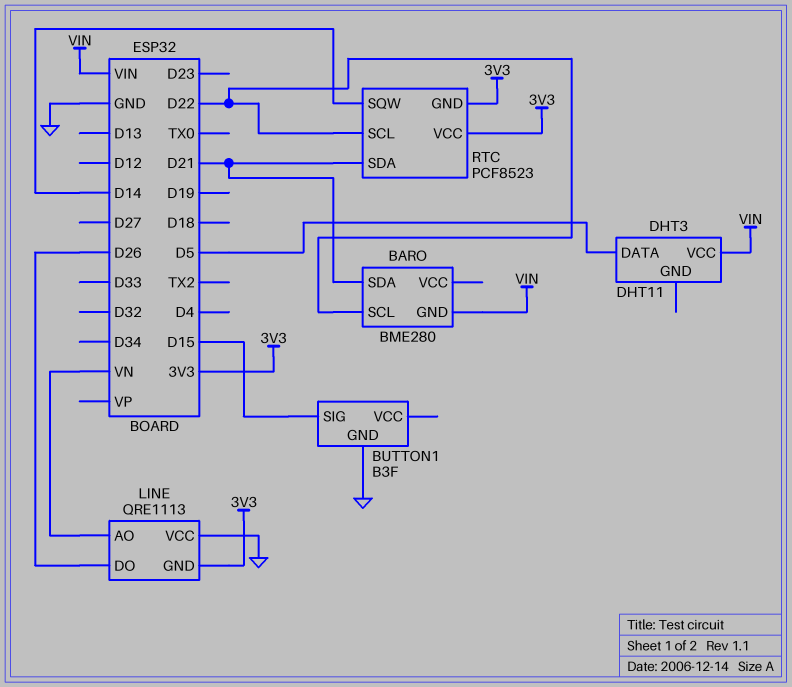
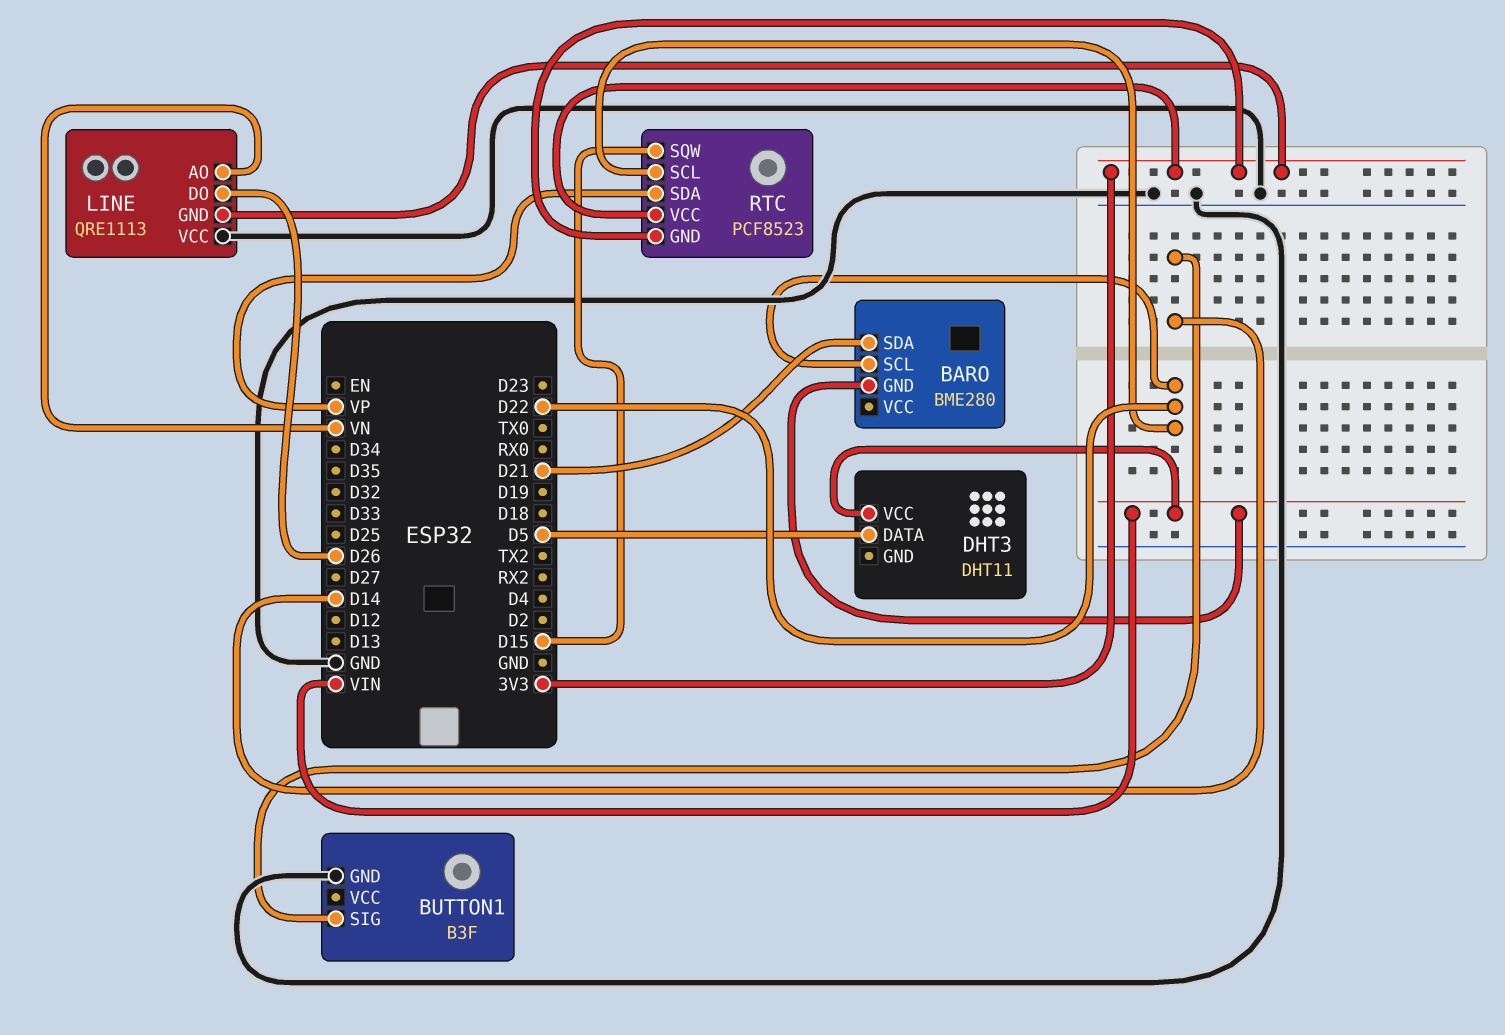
BUTTON1 pin SIG: D15 -> D14
RTC pin SDA: D21 -> VP
RTC pin SQW: D14 -> D15

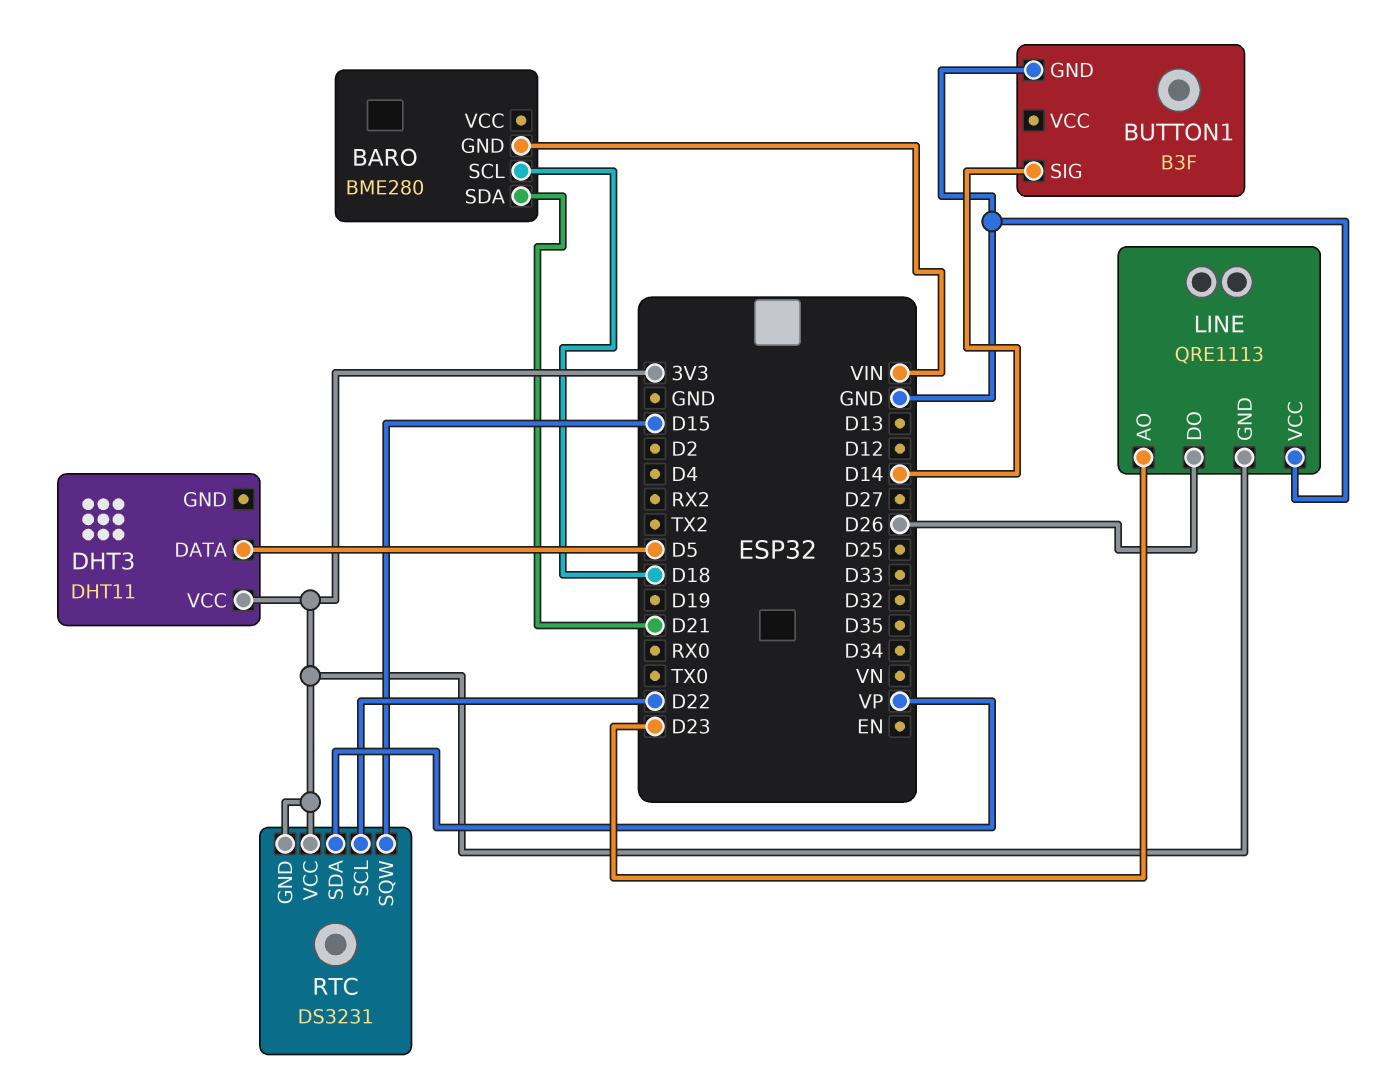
BARO pin SCL: D22 -> D18
DHT3 pin VCC: VIN -> 3V3
LINE pin AO: VN -> D23
RTC: PCF8523 -> DS3231

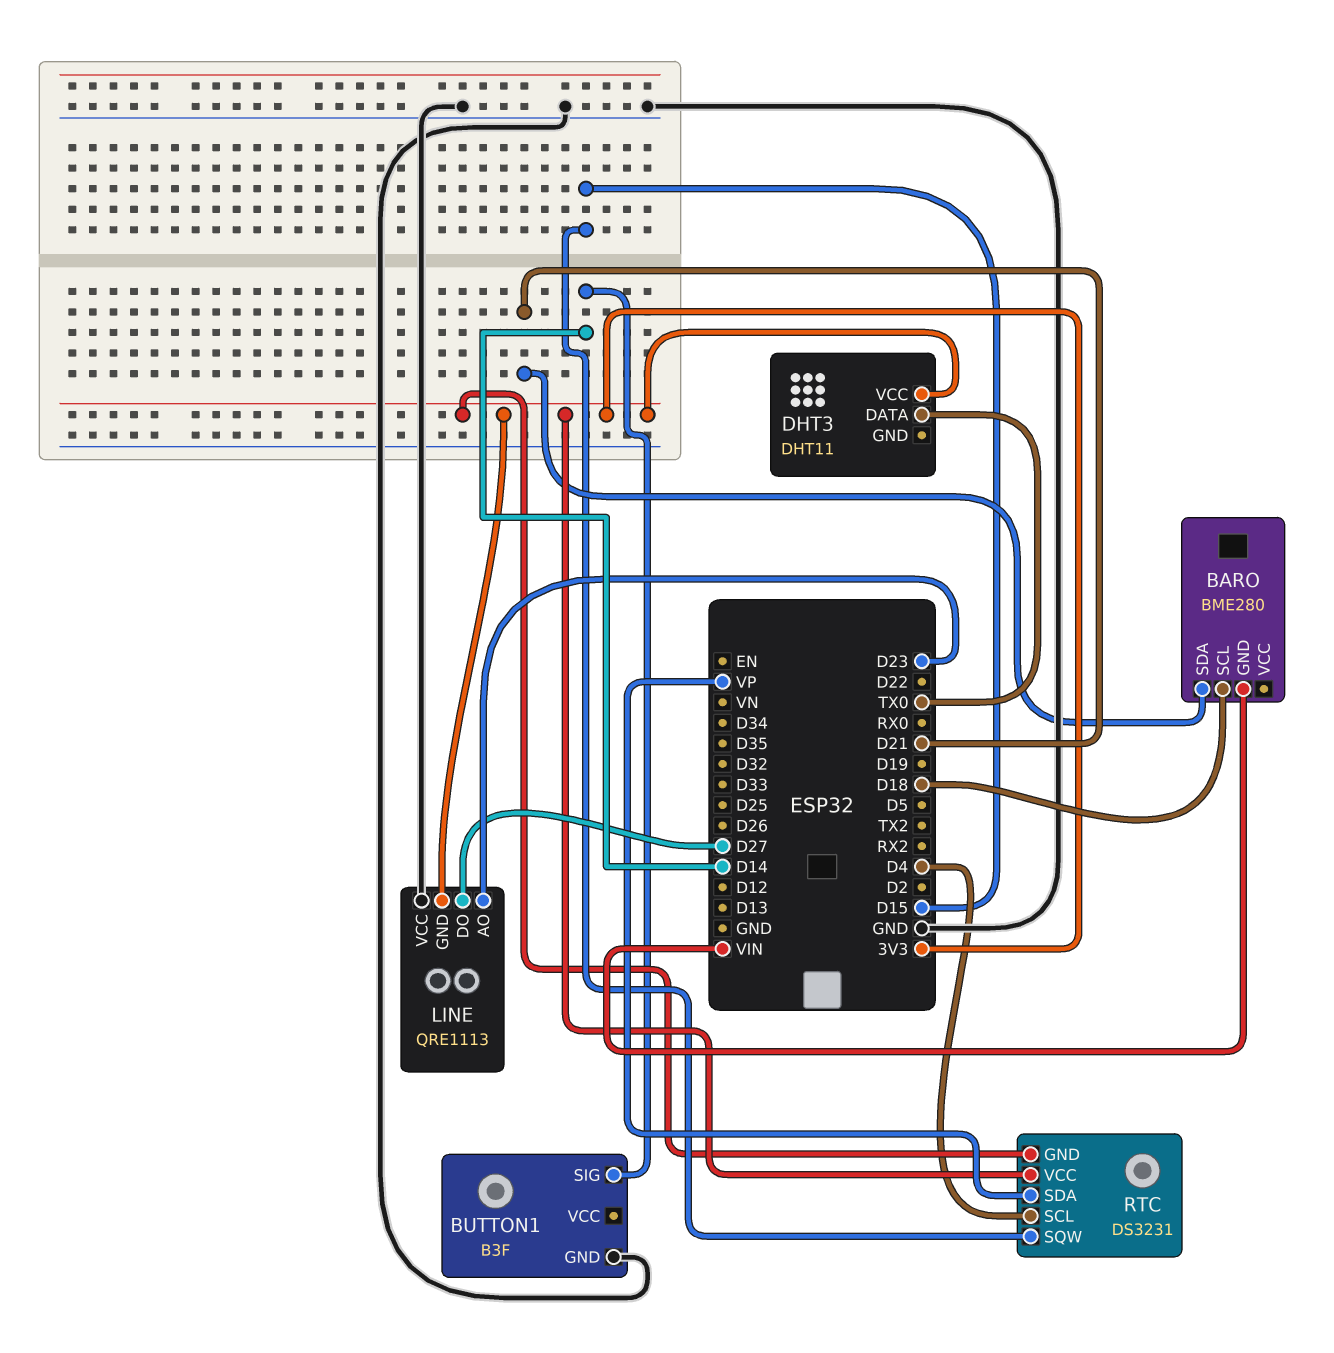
DHT3 pin DATA: D5 -> TX0
LINE pin DO: D26 -> D27
RTC pin SCL: D22 -> D4

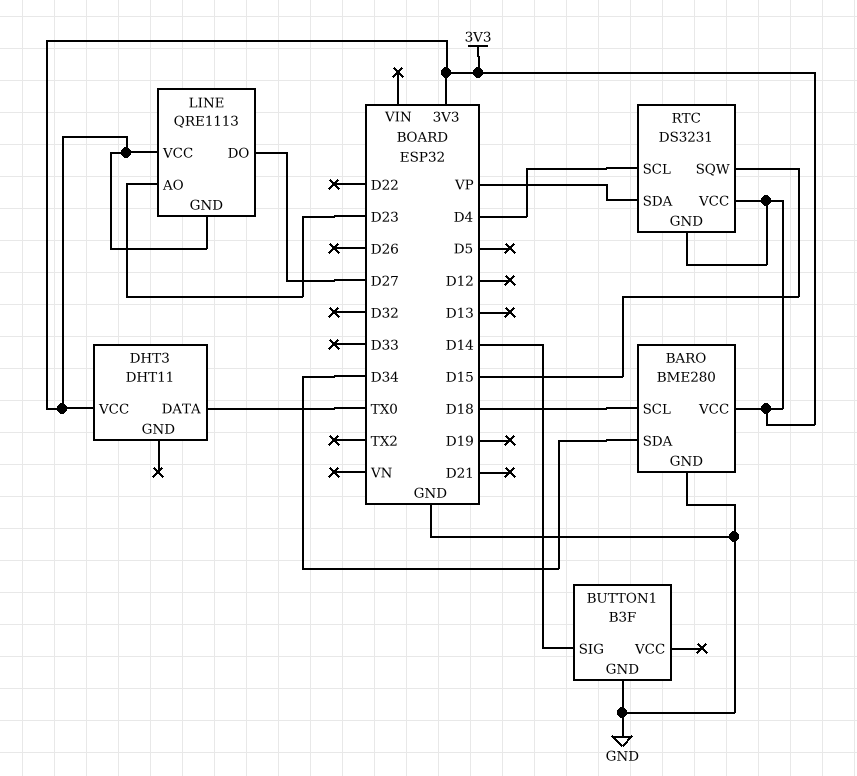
BARO pin GND: VIN -> GND
BARO pin SDA: D21 -> D34
BARO pin VCC: none -> 3V3
LINE pin VCC: GND -> 3V3

